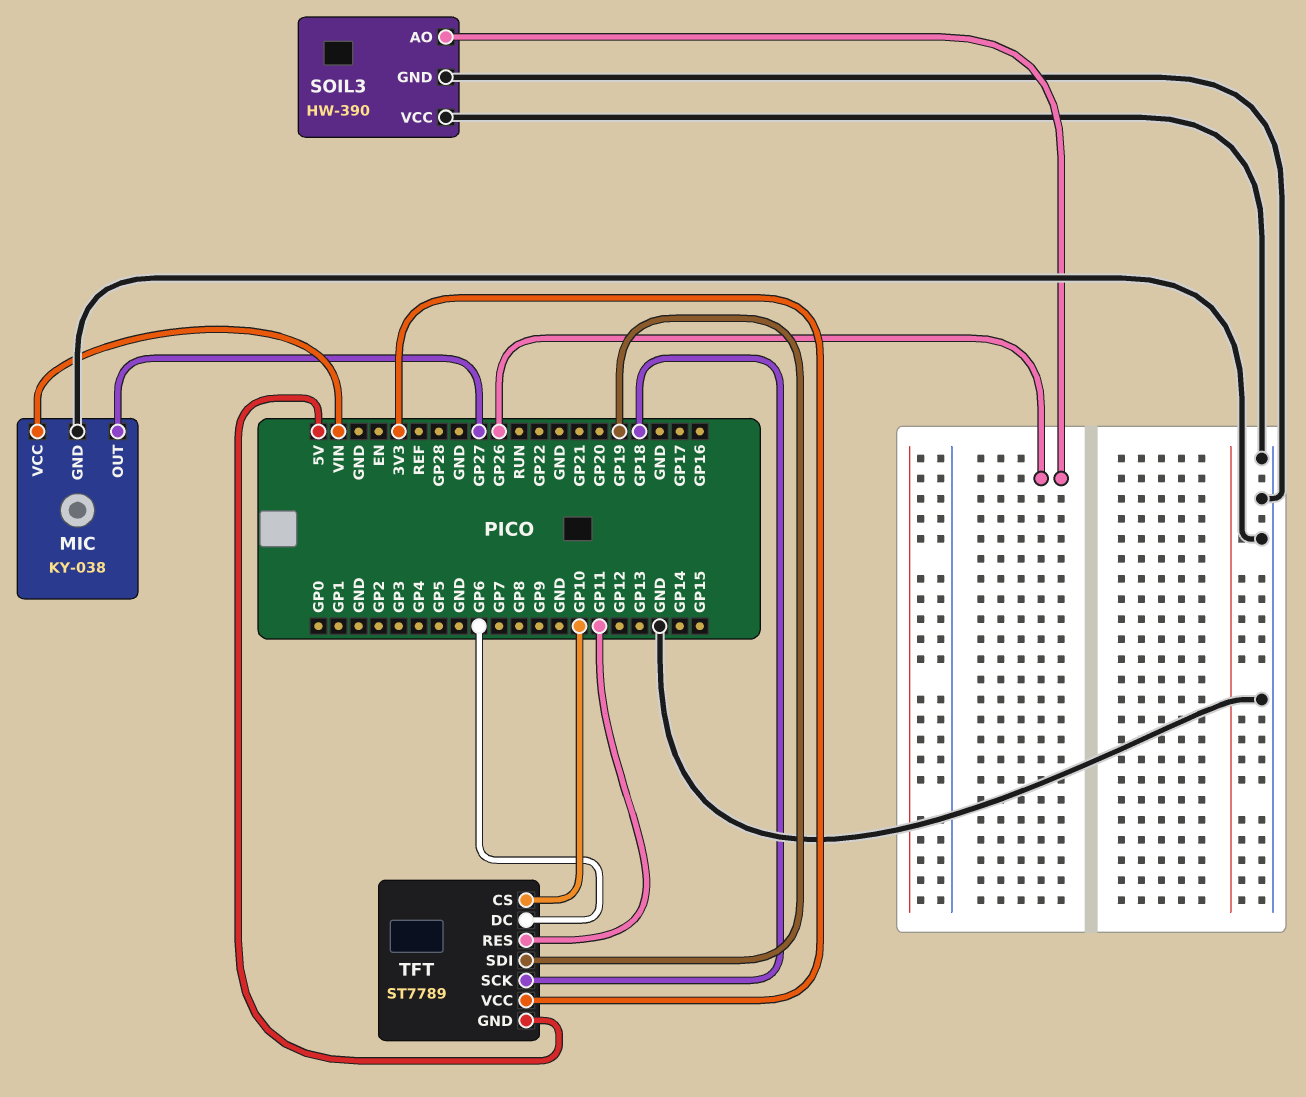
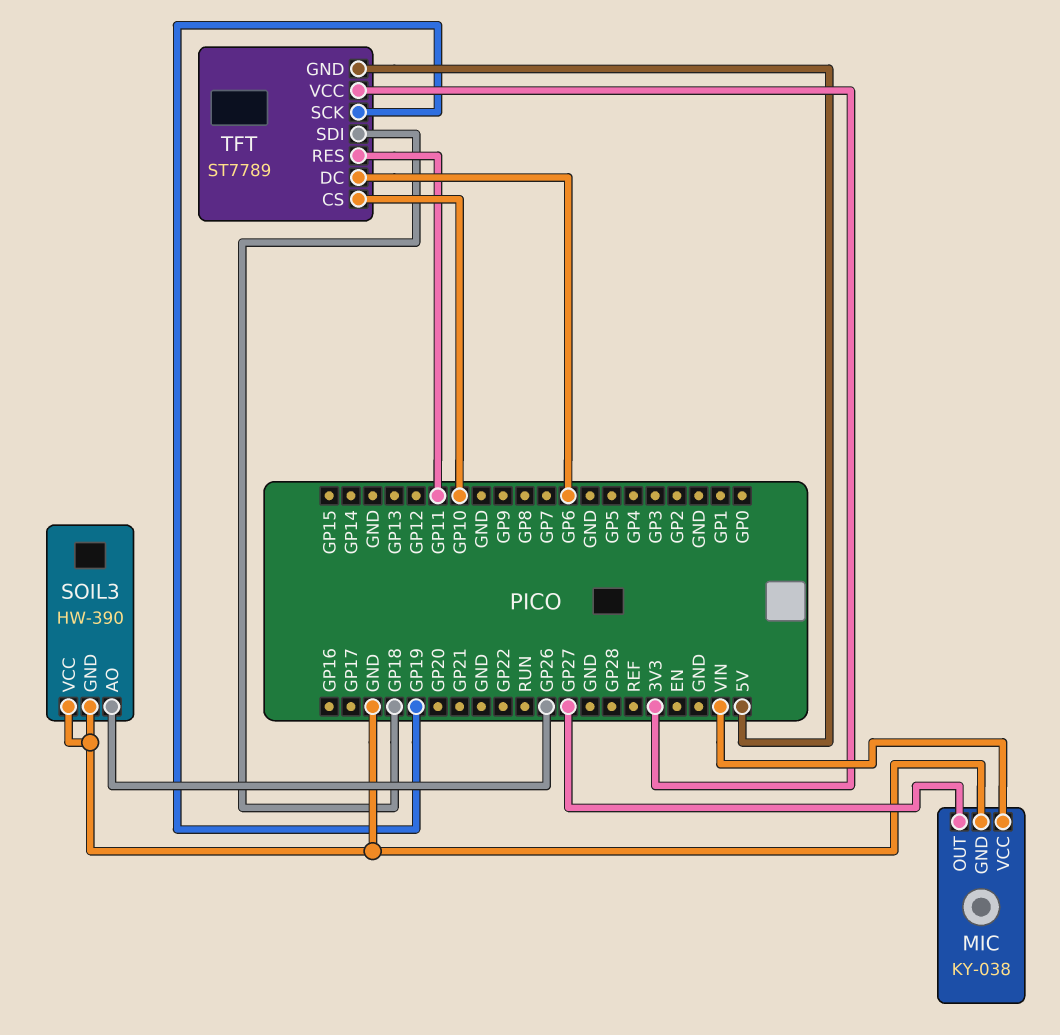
TFT pin SCK: GP18 -> GP19
TFT pin SDI: GP19 -> GP18

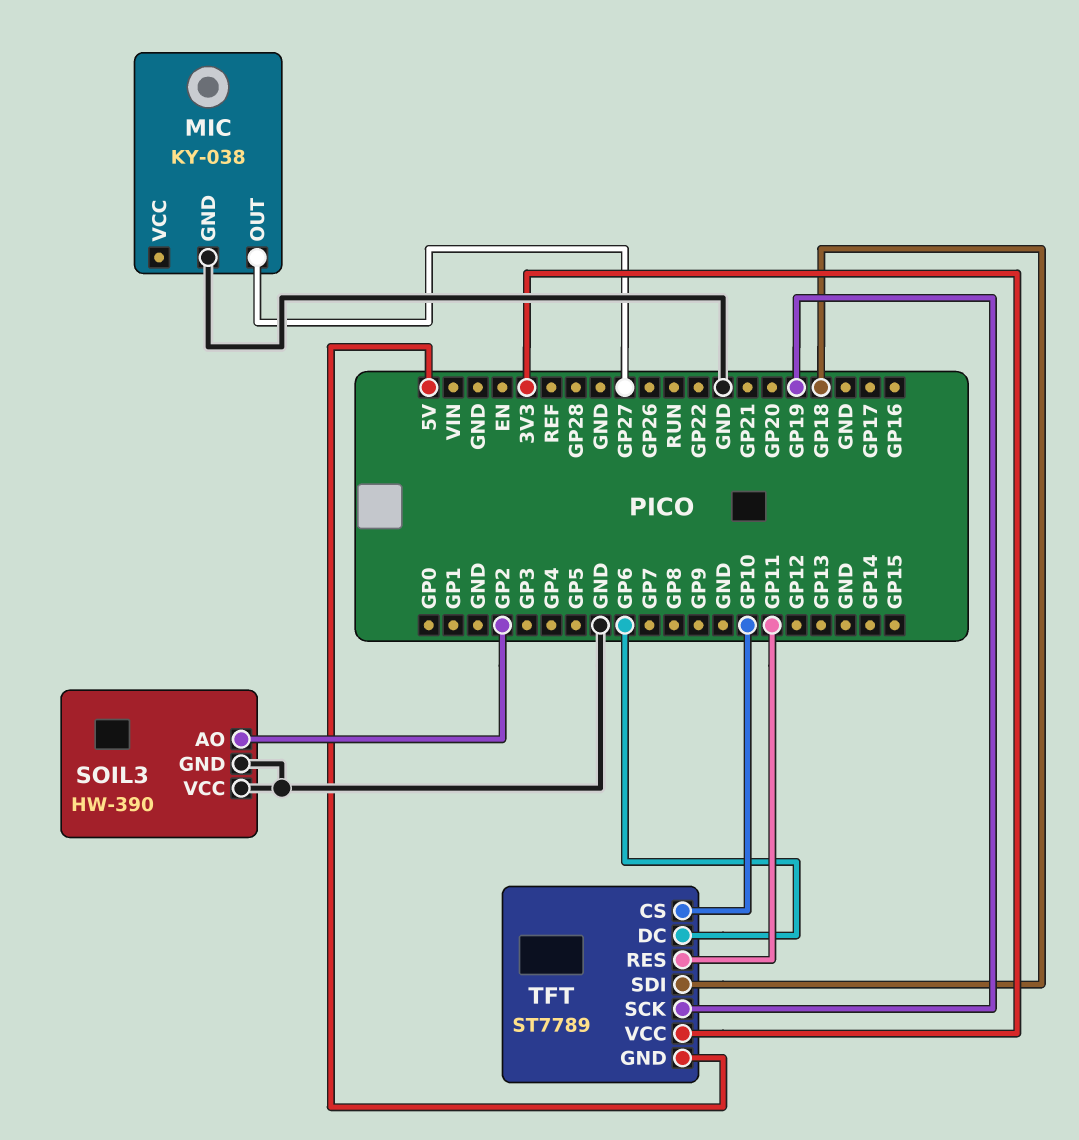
MIC pin VCC: VIN -> none
SOIL3 pin AO: GP26 -> GP2

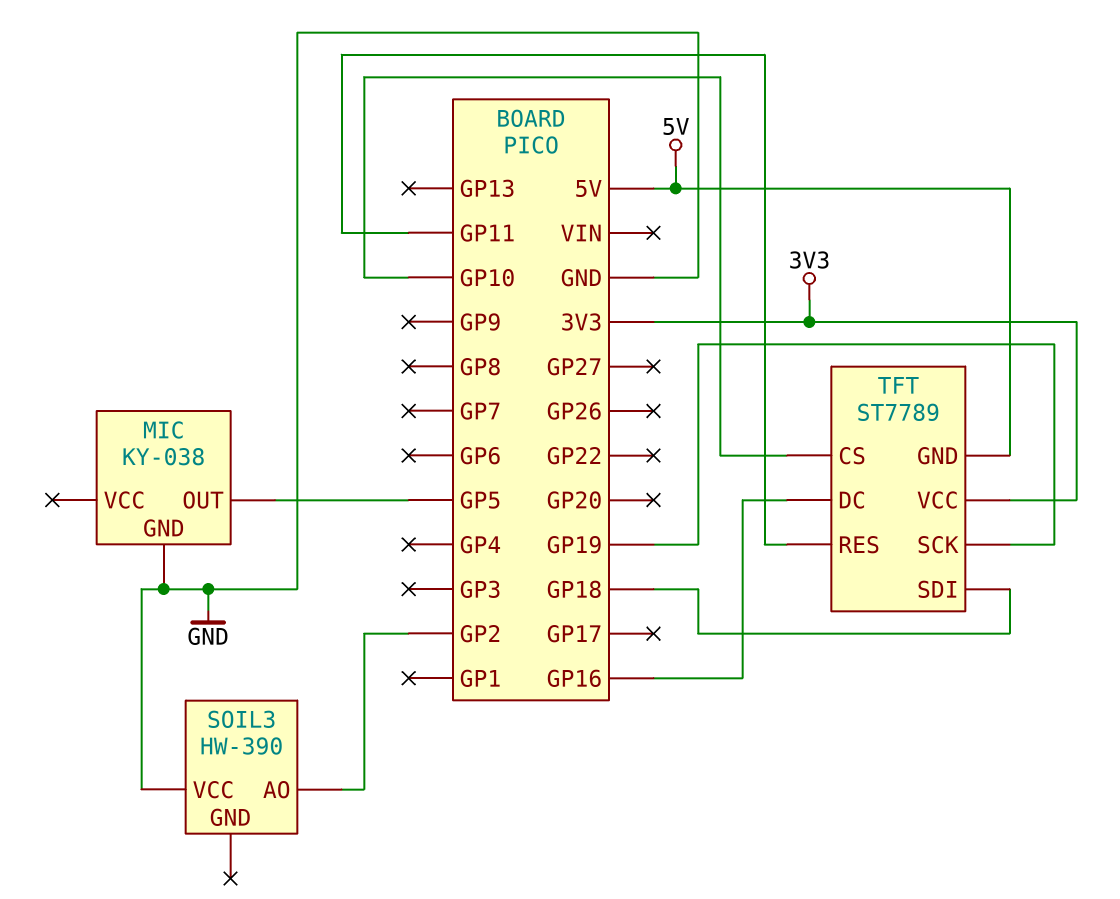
MIC pin OUT: GP27 -> GP5
SOIL3 pin GND: GND -> none
TFT pin DC: GP6 -> GP16

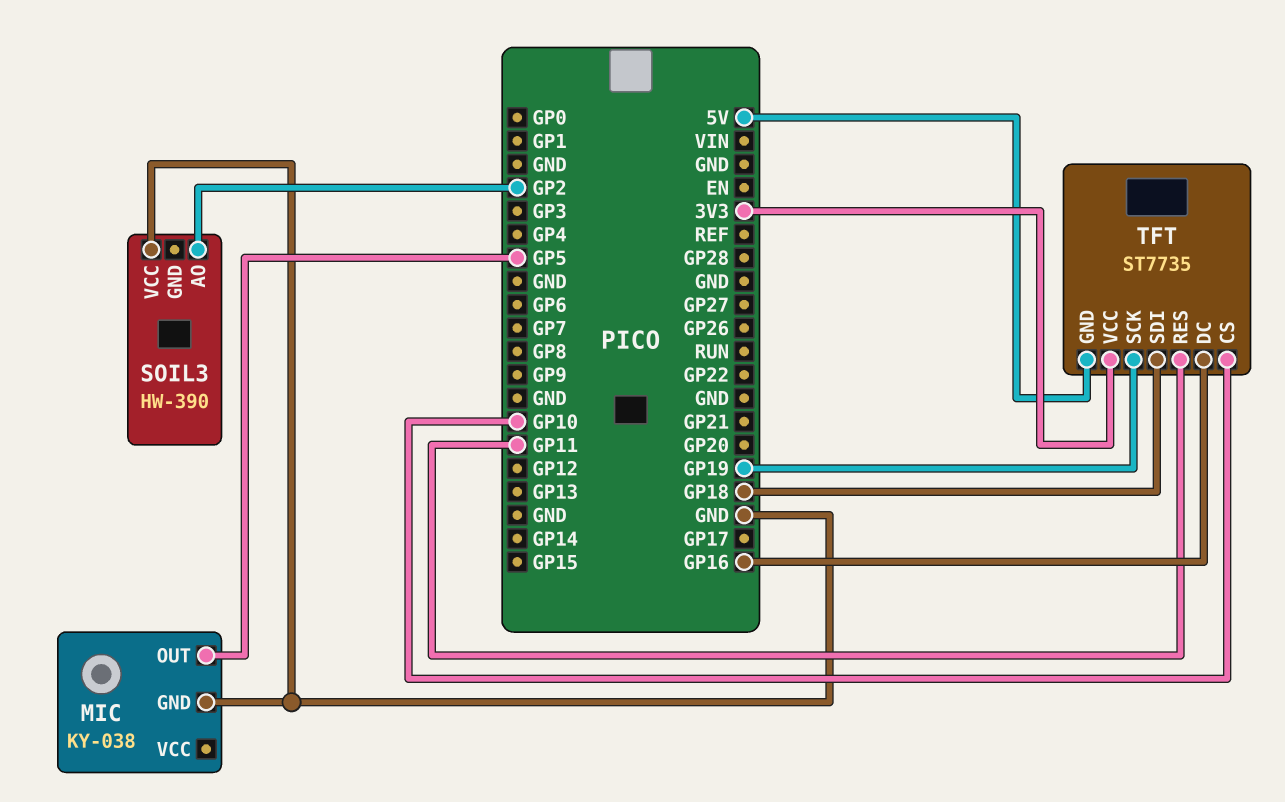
TFT: ST7789 -> ST7735

